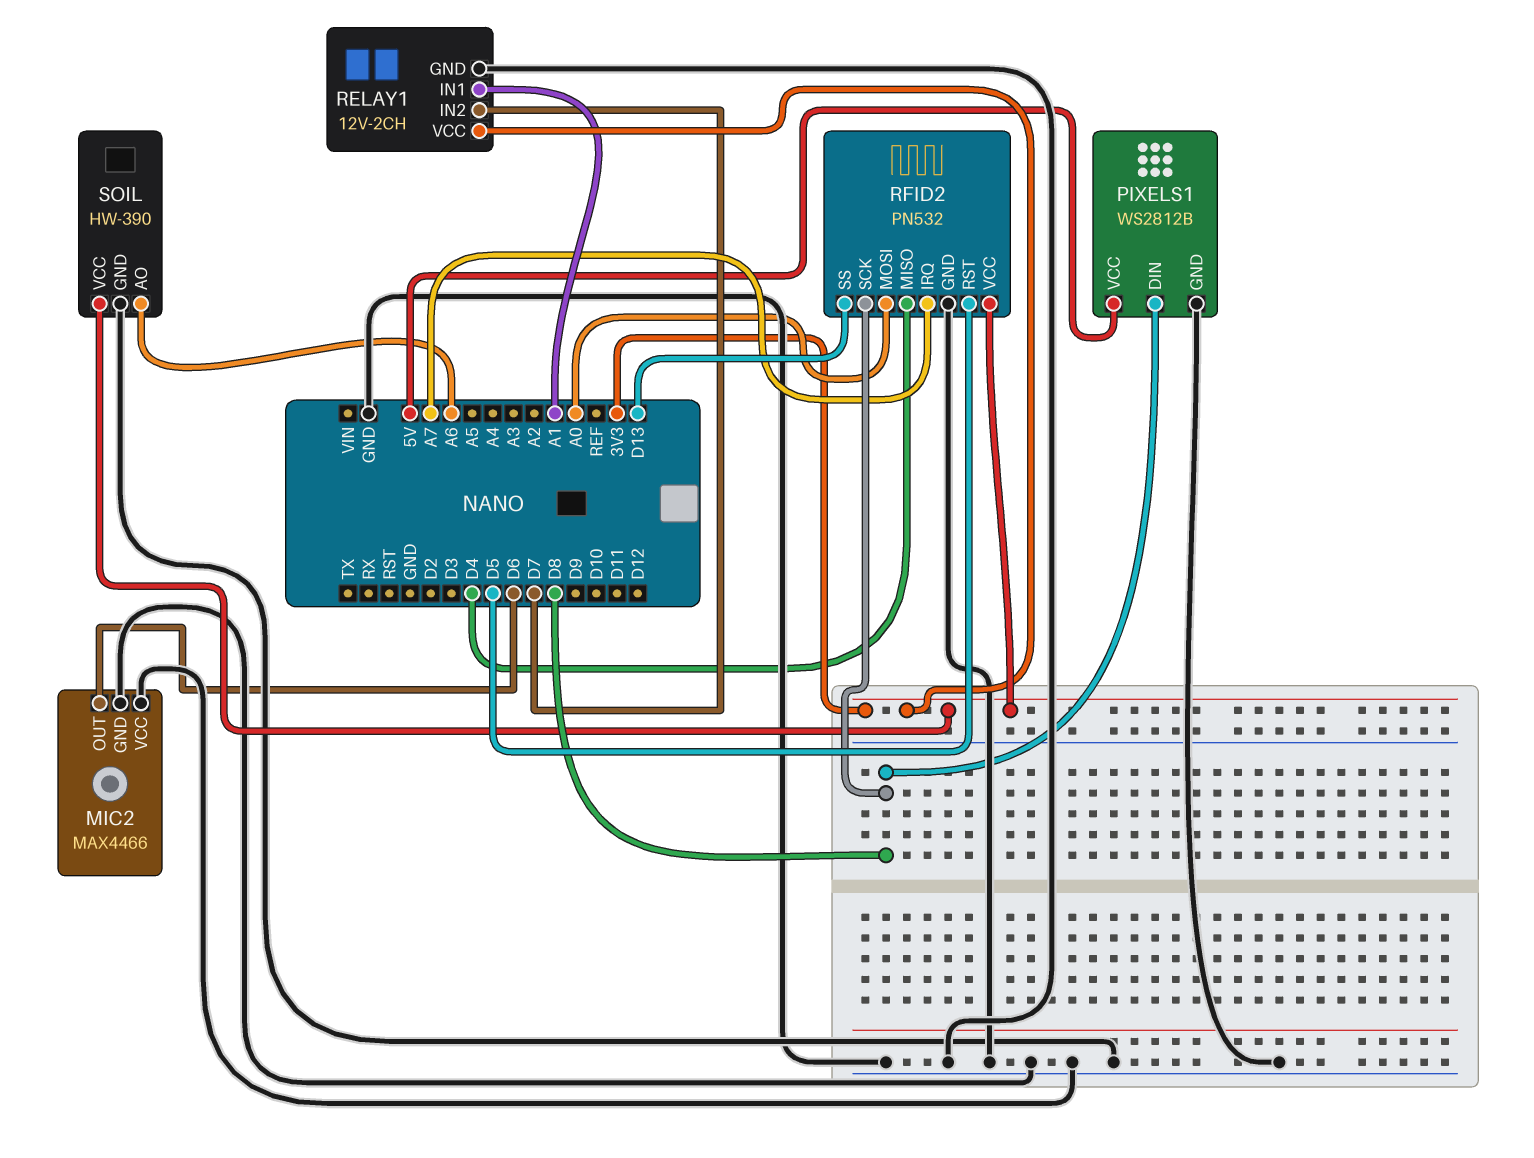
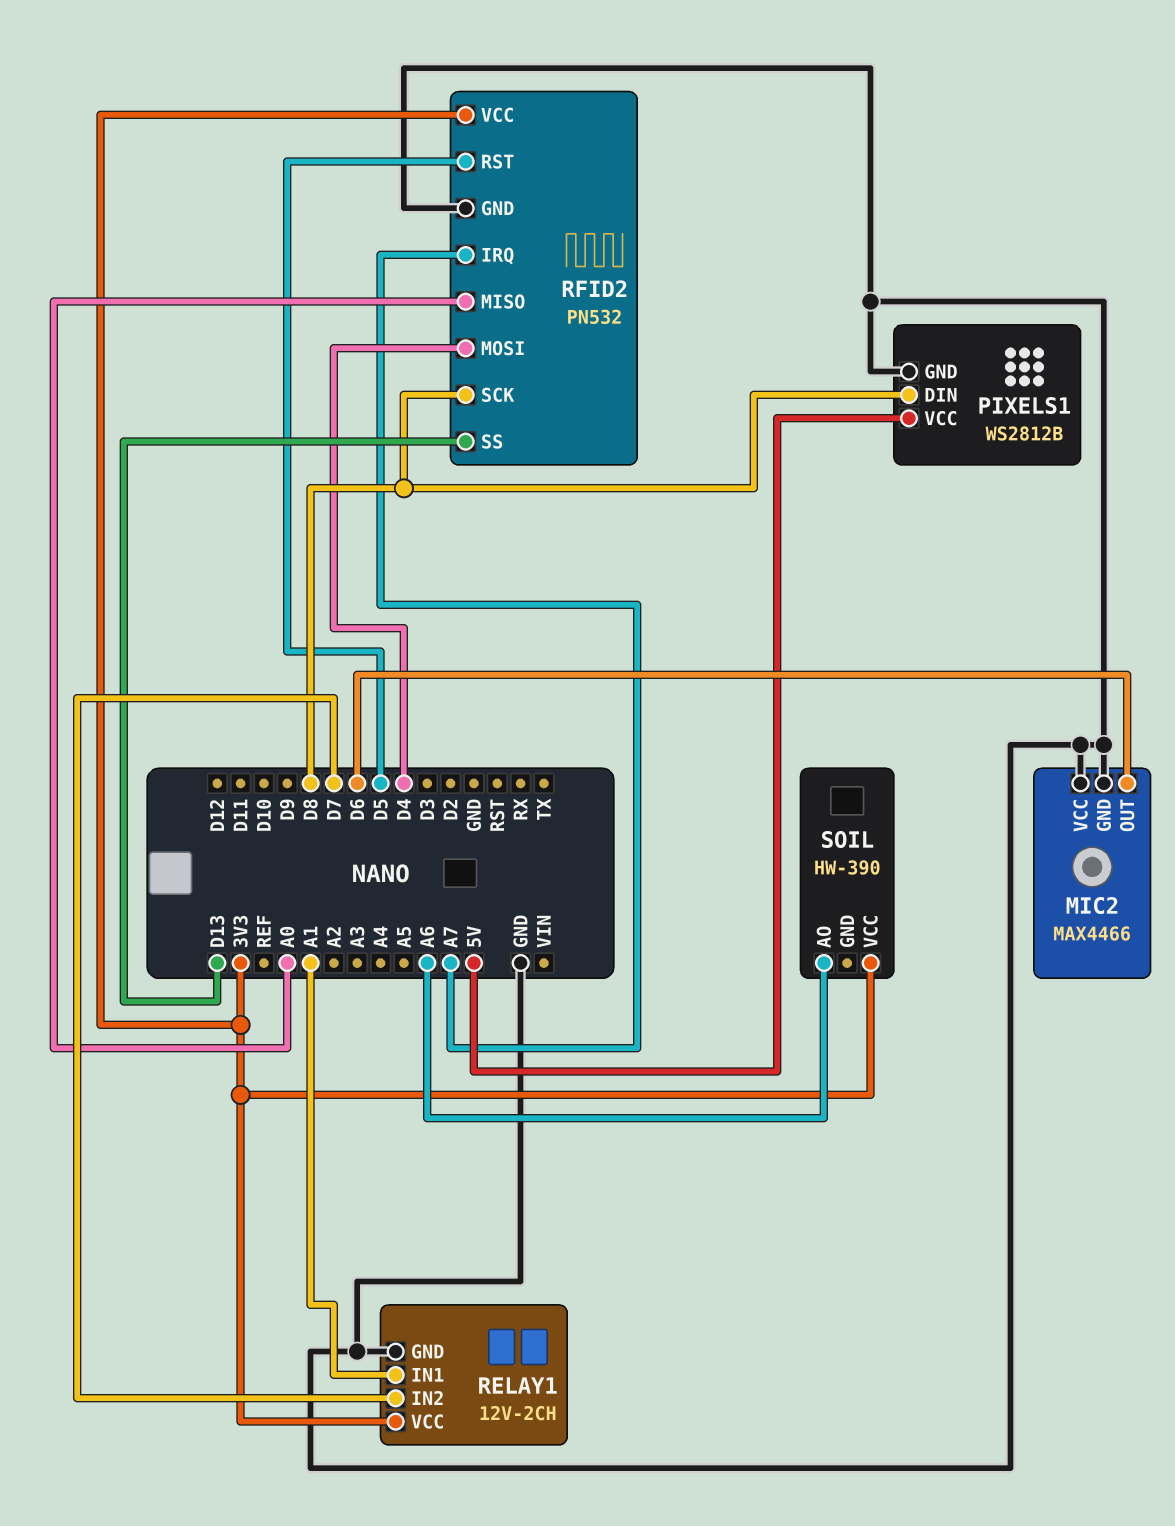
RFID2 pin MISO: D4 -> A0
RFID2 pin MOSI: A0 -> D4
SOIL pin GND: GND -> none

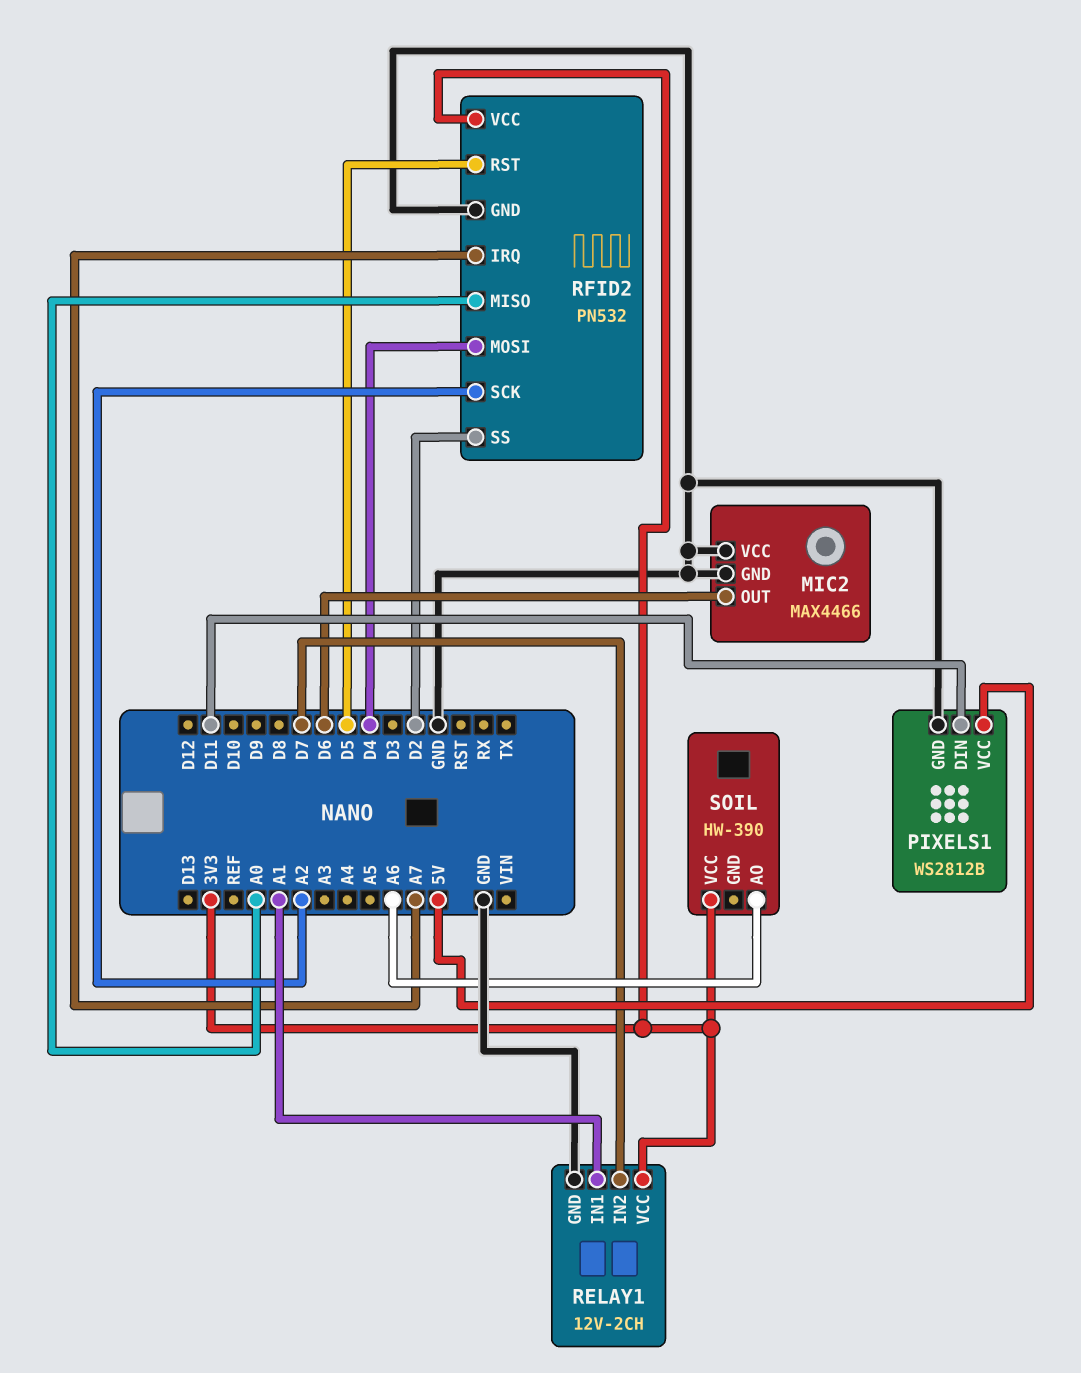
PIXELS1 pin DIN: D8 -> D11
RFID2 pin SCK: D8 -> A2
RFID2 pin SS: D13 -> D2

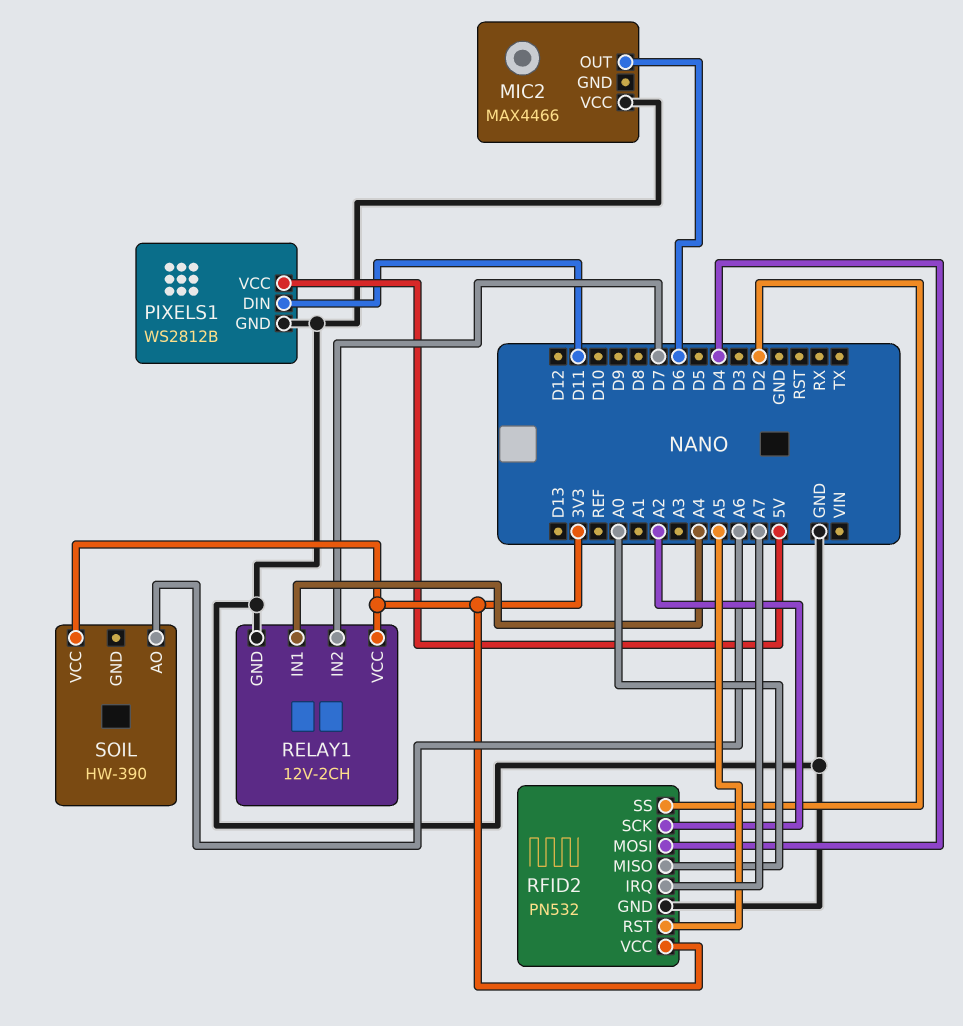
MIC2 pin GND: GND -> none
RELAY1 pin IN1: A1 -> A4
RFID2 pin RST: D5 -> A5

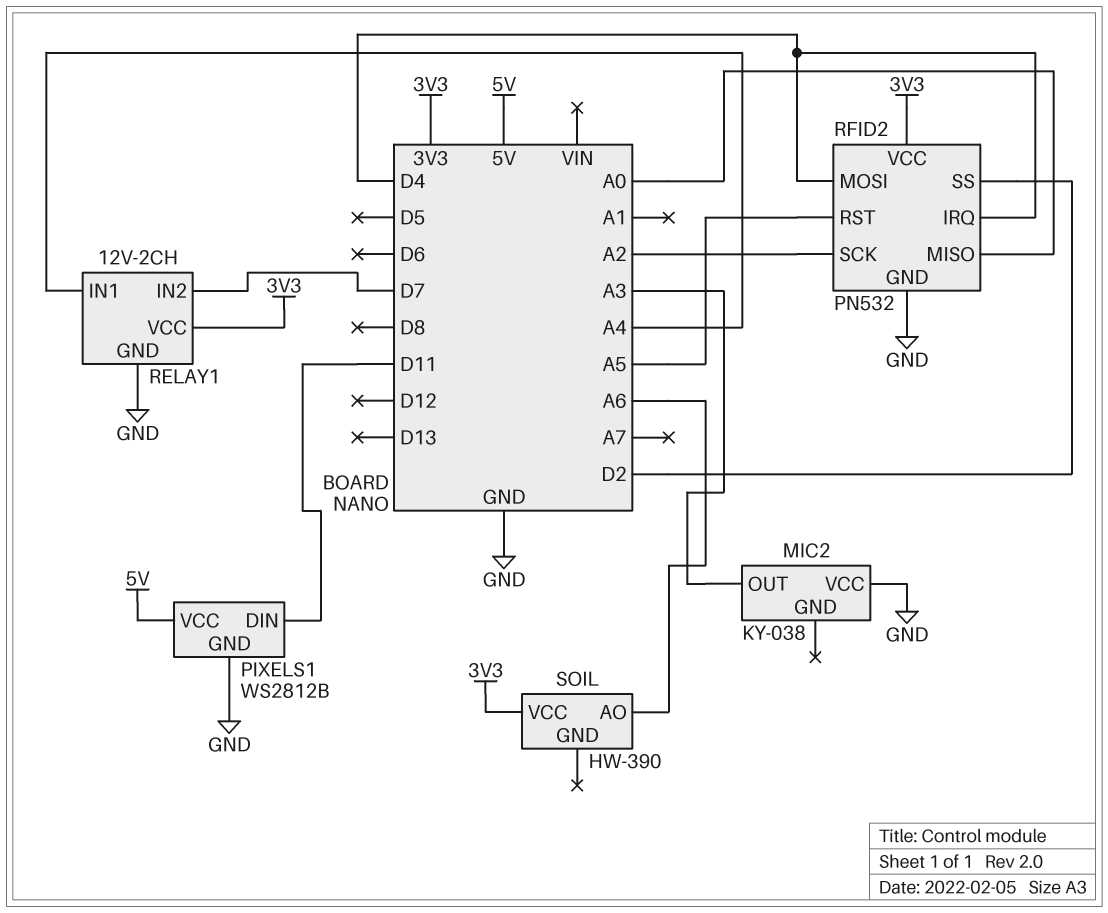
MIC2: MAX4466 -> KY-038
MIC2 pin OUT: D6 -> A3
RFID2 pin IRQ: A7 -> D4

